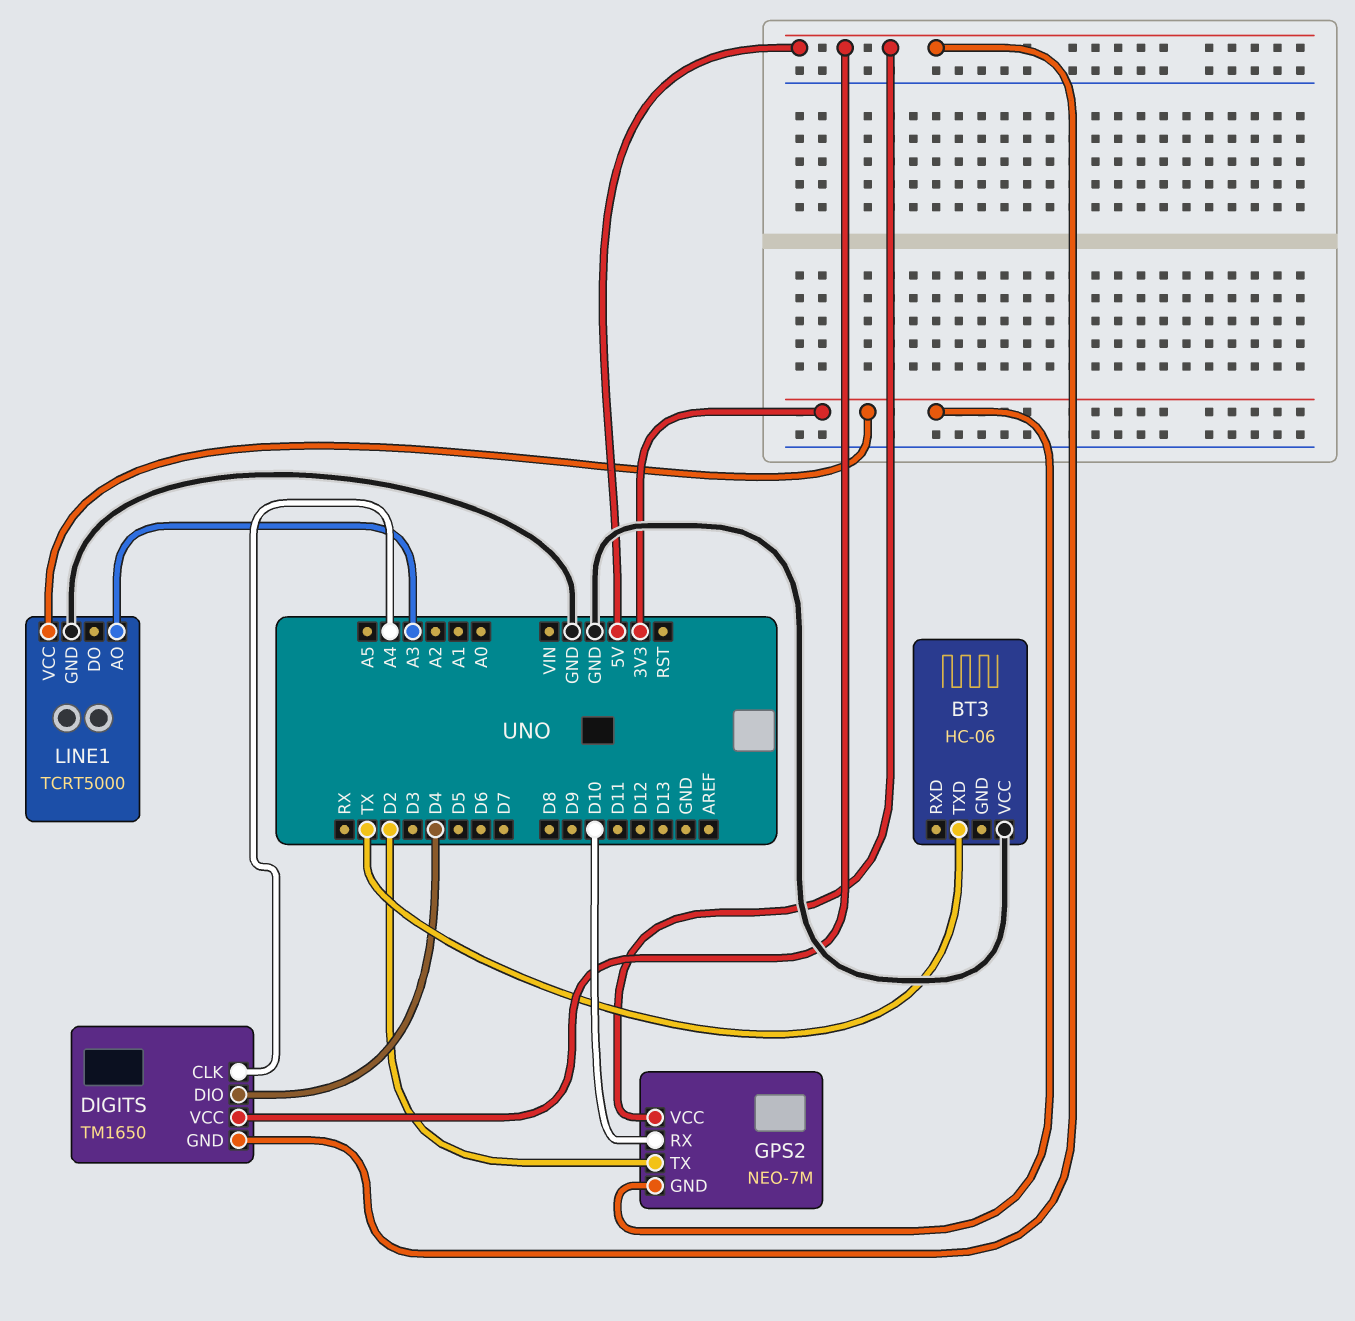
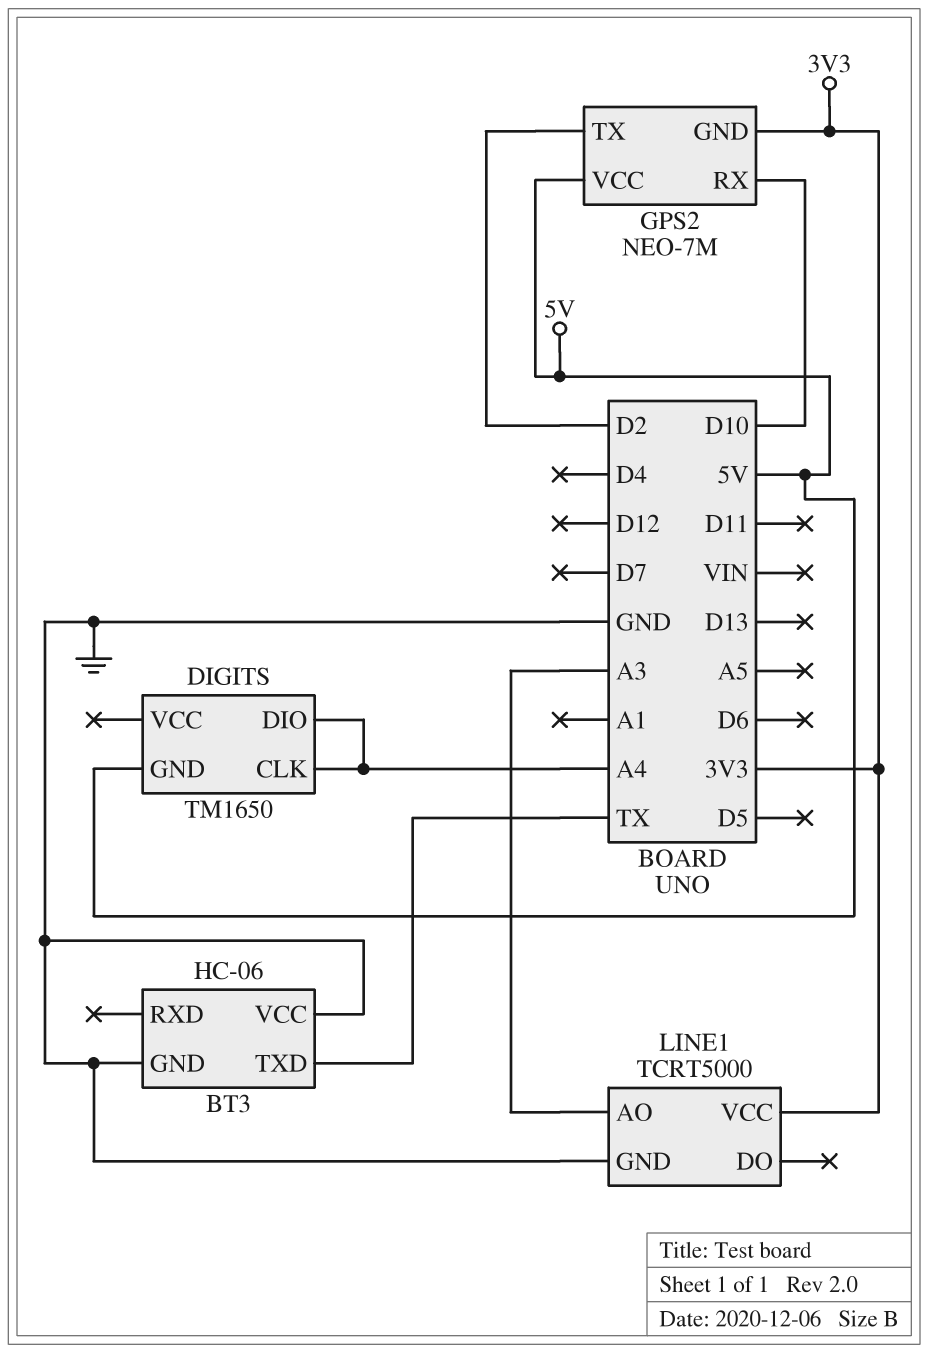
BT3 pin GND: none -> GND
DIGITS pin DIO: D4 -> A4
DIGITS pin VCC: 5V -> none

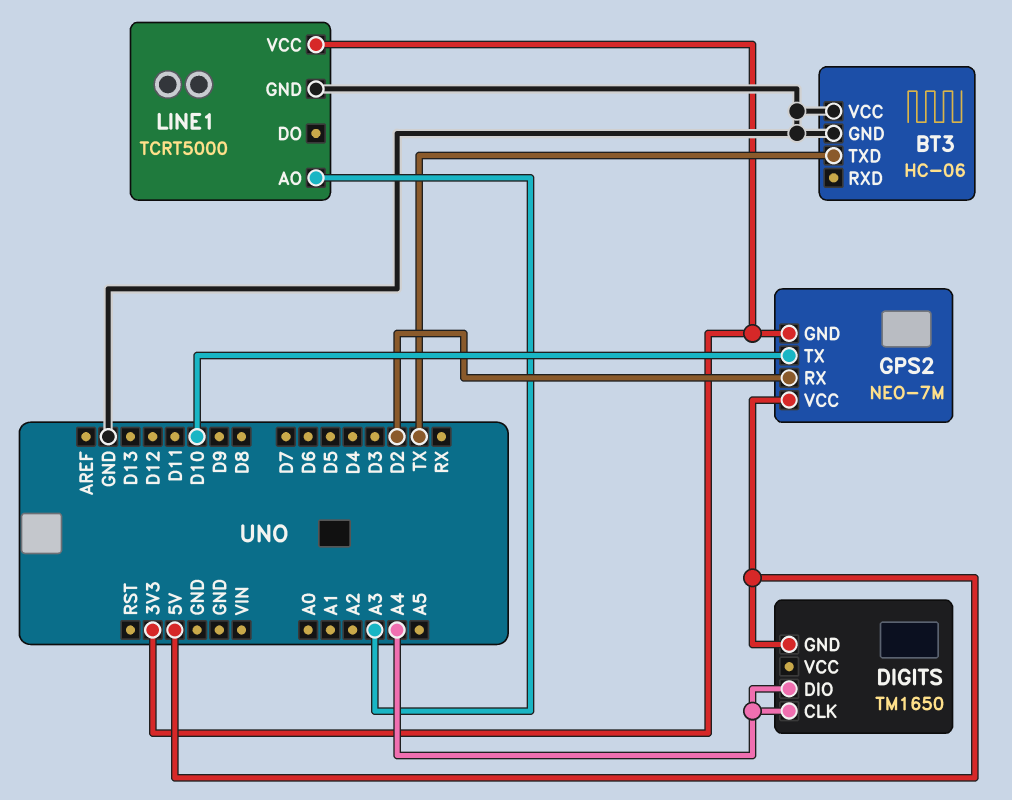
GPS2 pin RX: D10 -> D2
GPS2 pin TX: D2 -> D10

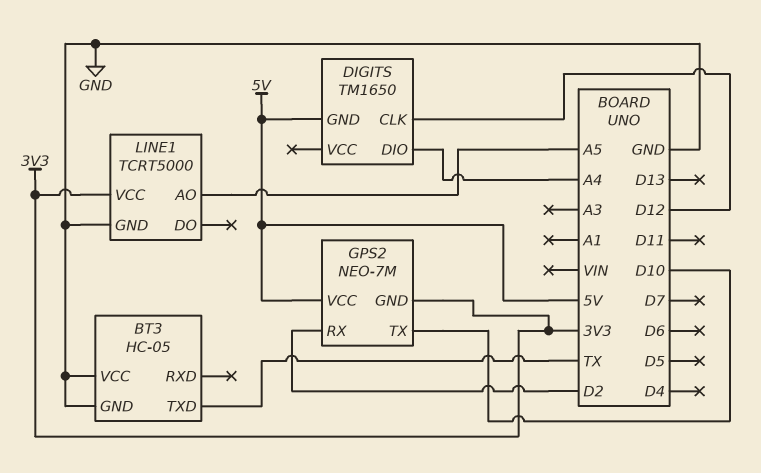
BT3: HC-06 -> HC-05
DIGITS pin CLK: A4 -> D12
LINE1 pin AO: A3 -> A5

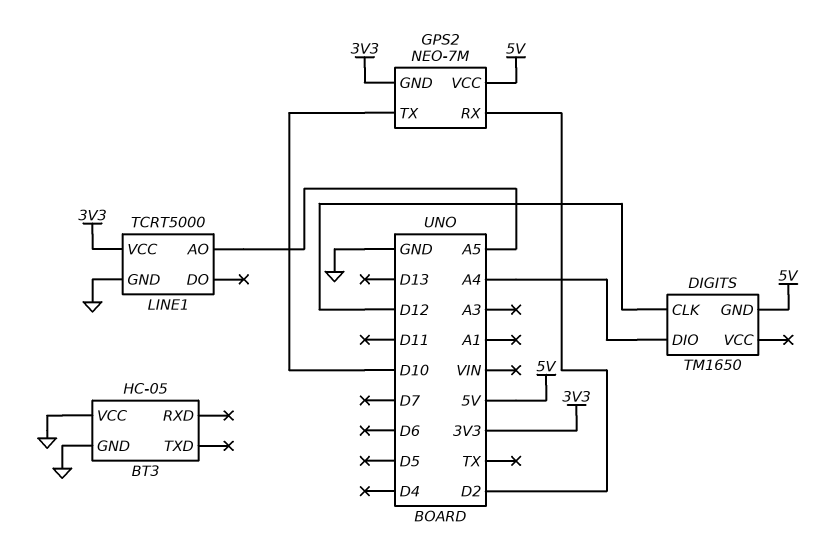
BT3 pin TXD: TX -> none

